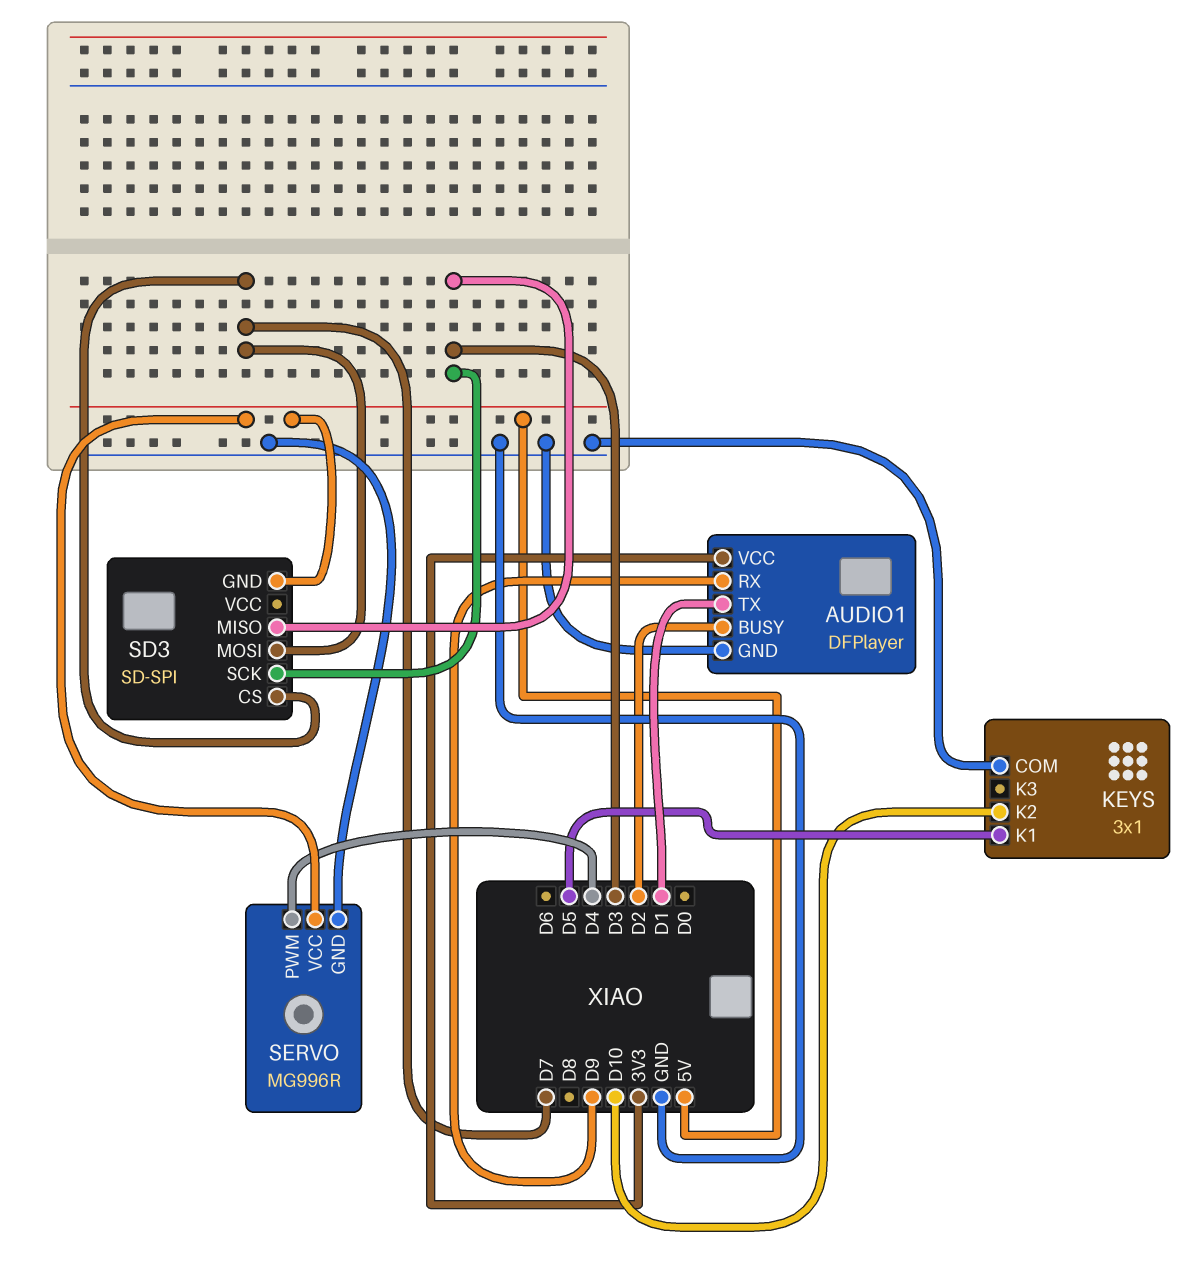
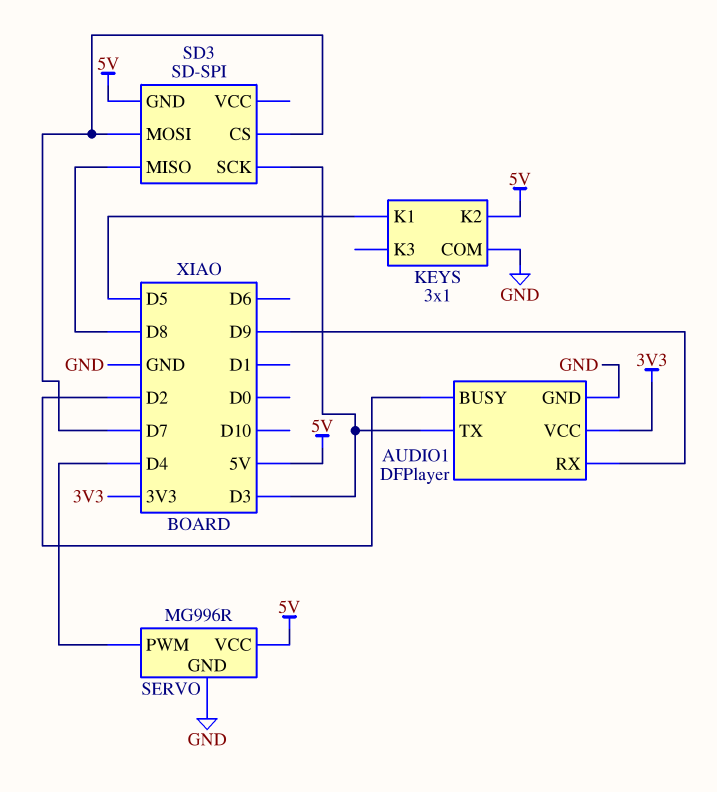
AUDIO1 pin TX: D1 -> D3
KEYS pin K2: D10 -> 5V
SD3 pin MISO: D3 -> D8

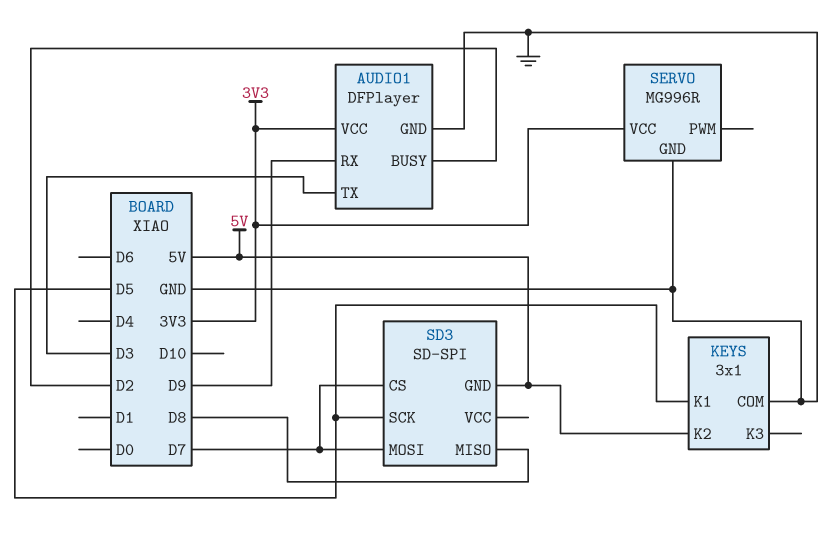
SD3 pin SCK: D3 -> D5
SERVO pin PWM: D4 -> none
SERVO pin VCC: 5V -> 3V3

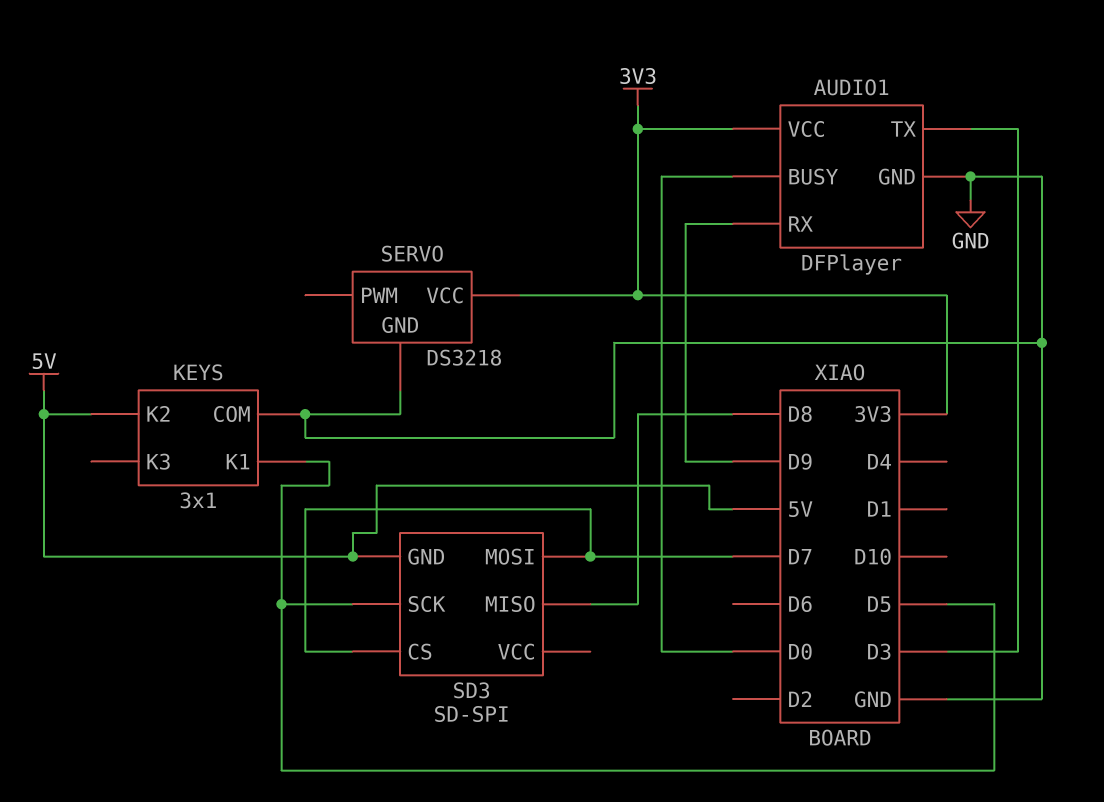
AUDIO1 pin BUSY: D2 -> D0
SERVO: MG996R -> DS3218

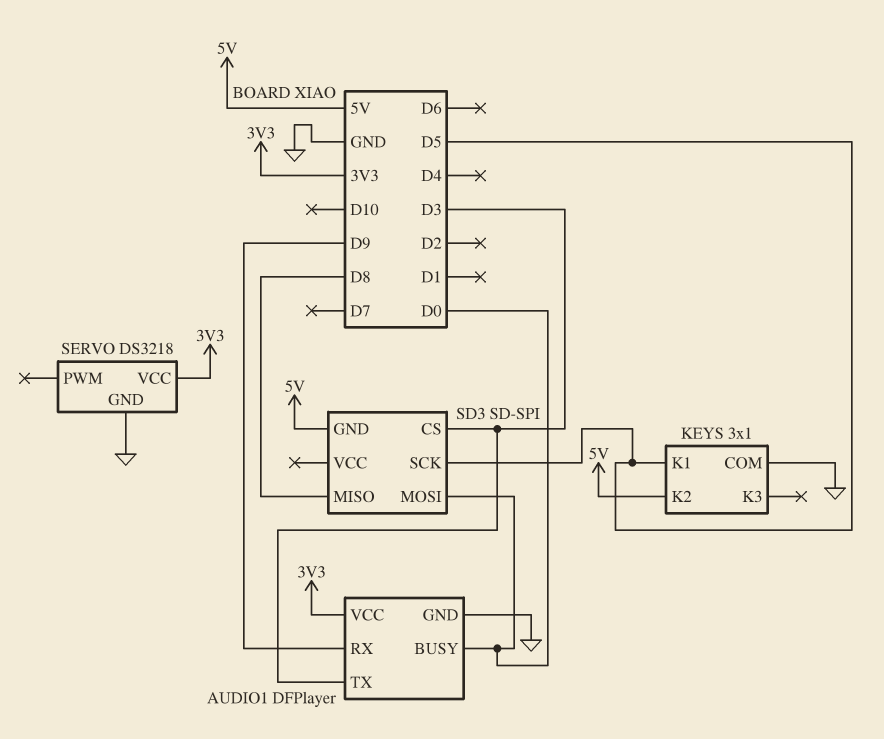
SD3 pin CS: D7 -> D3
SD3 pin MOSI: D7 -> D0

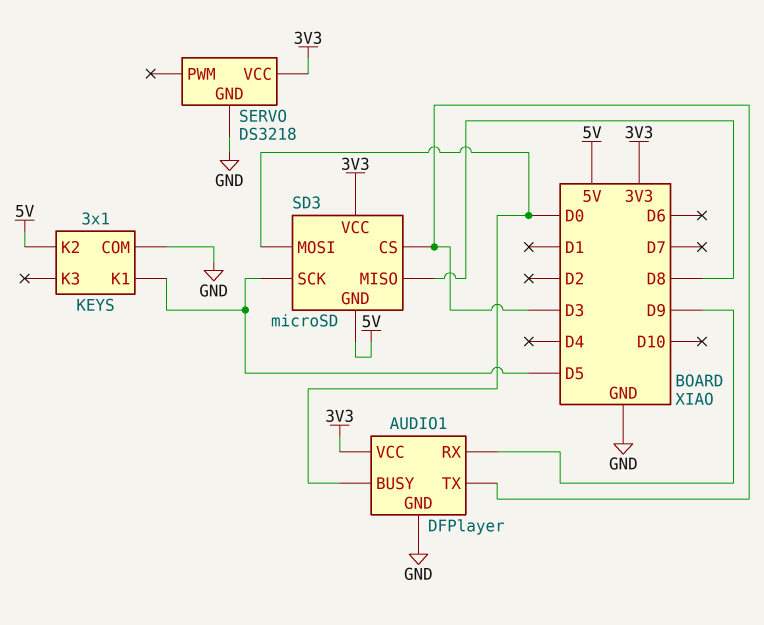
SD3: SD-SPI -> microSD
SD3 pin VCC: none -> 3V3

